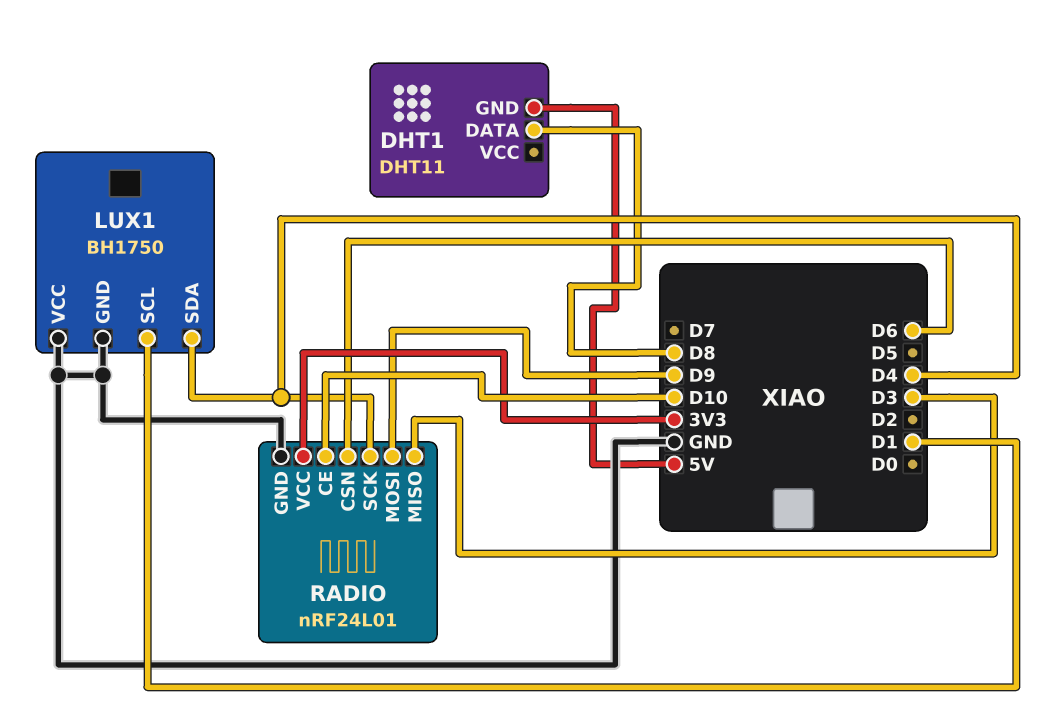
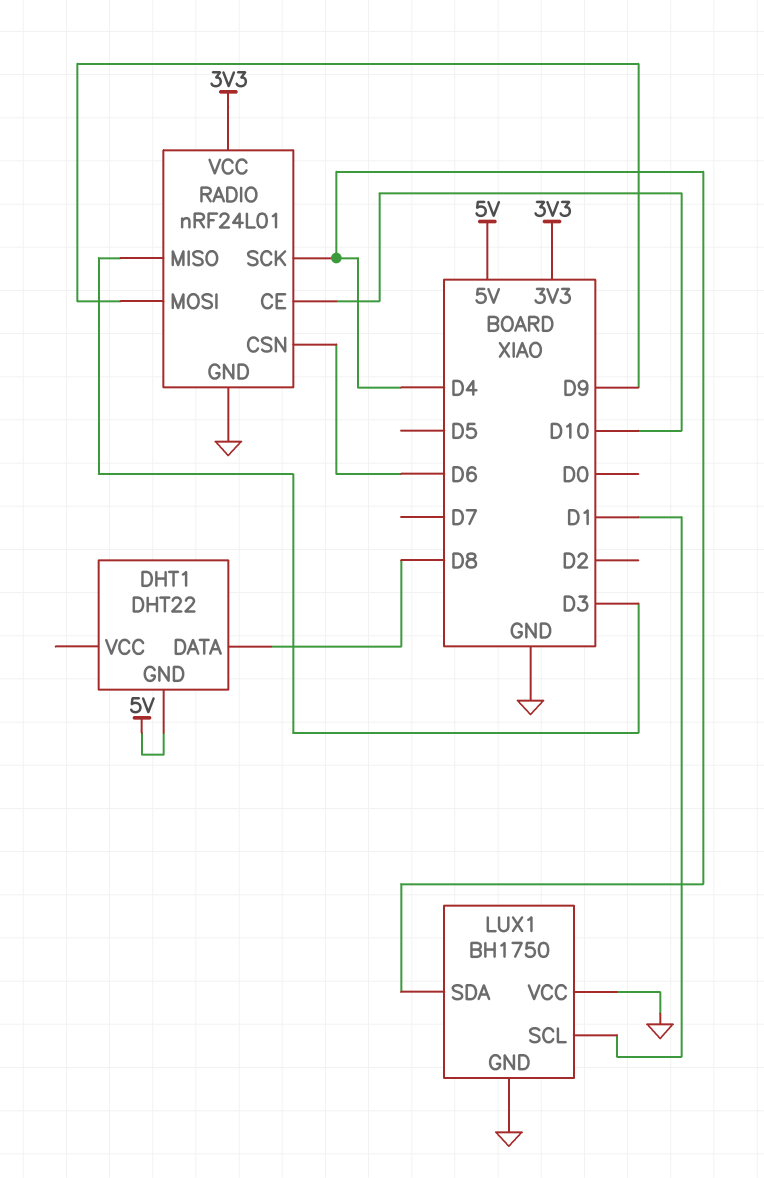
DHT1: DHT11 -> DHT22

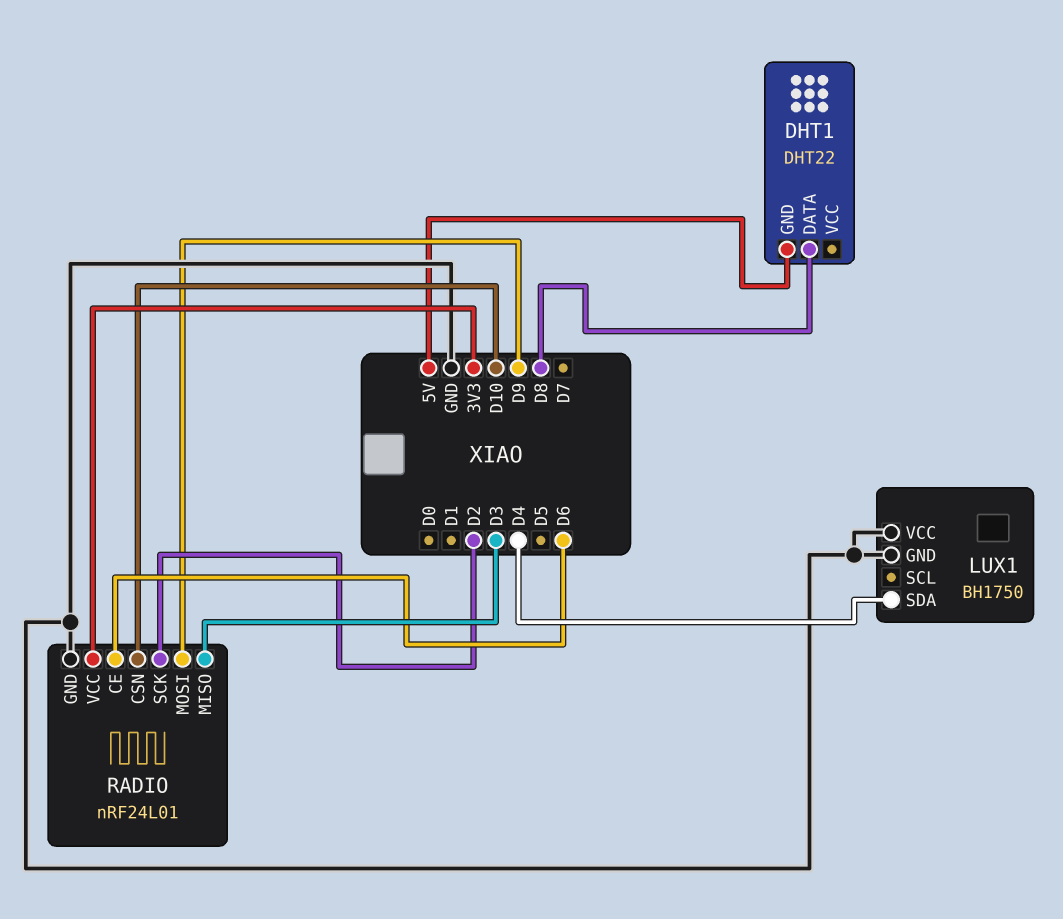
LUX1 pin SCL: D1 -> none
RADIO pin CE: D10 -> D6
RADIO pin CSN: D6 -> D10
RADIO pin SCK: D4 -> D2

